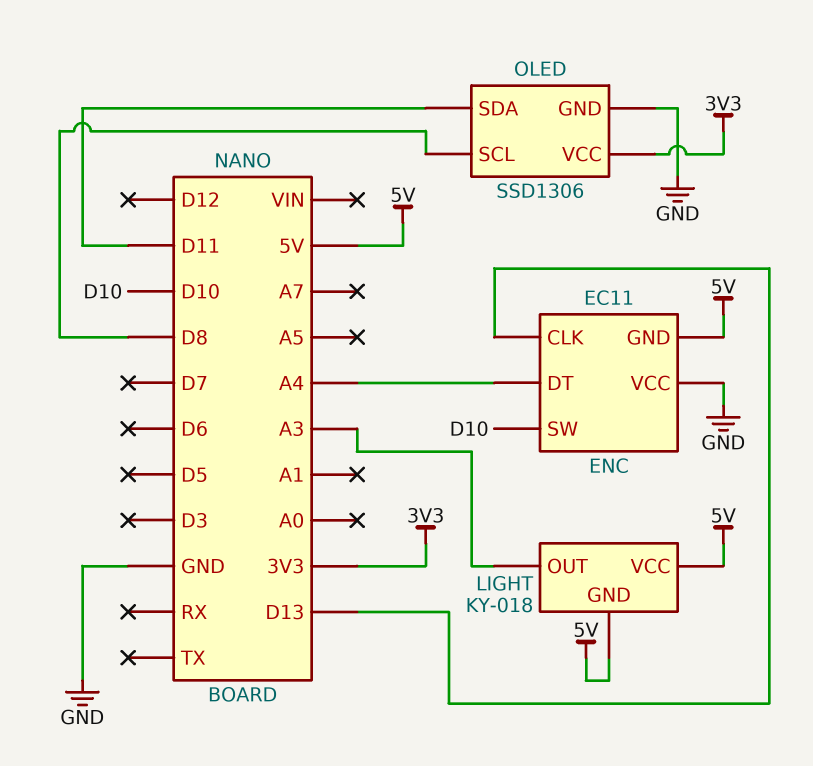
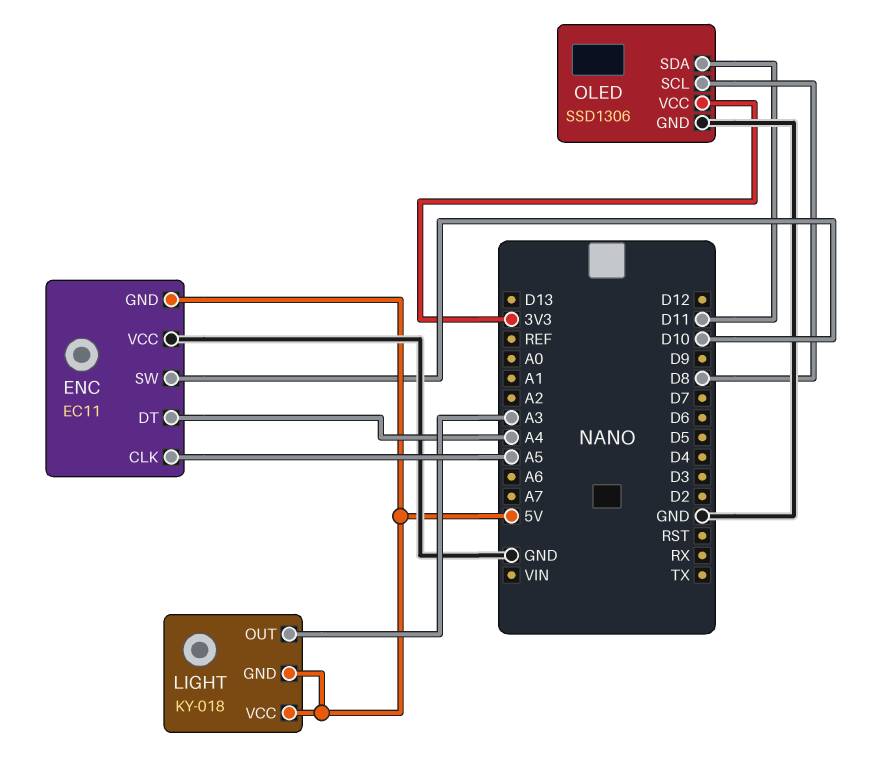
ENC pin CLK: D13 -> A5

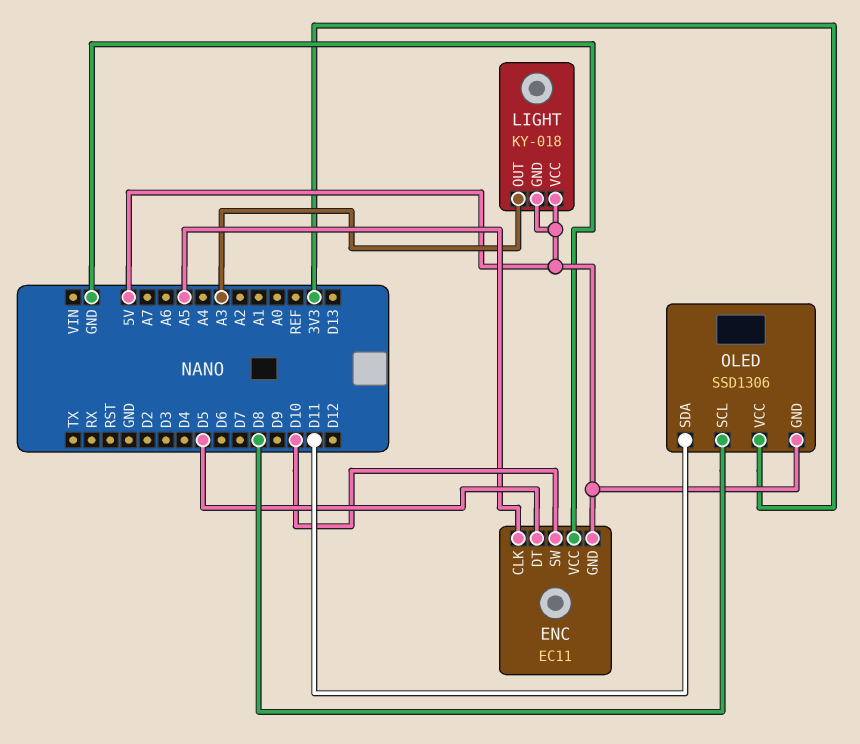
ENC pin DT: A4 -> D5
OLED pin GND: GND -> 5V

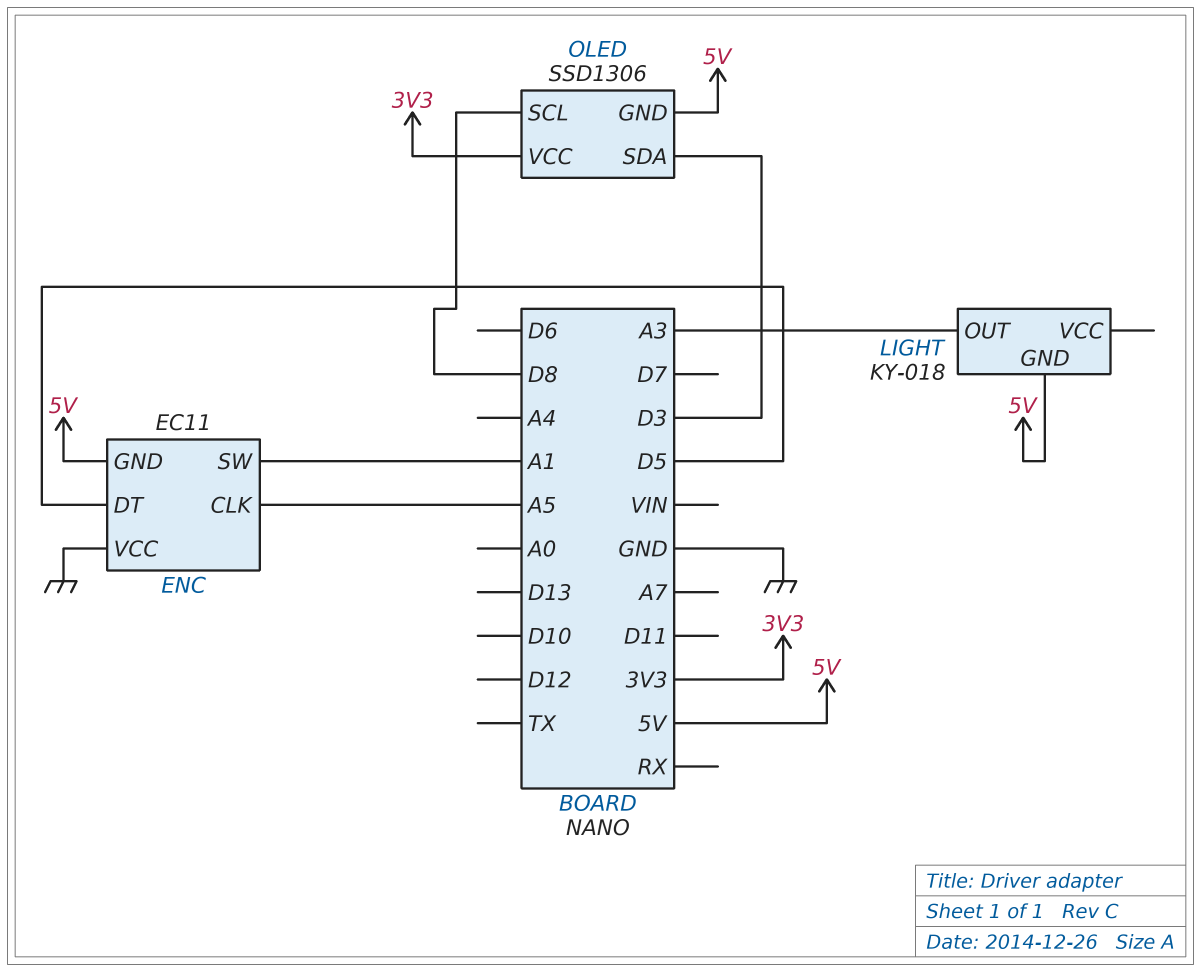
ENC pin SW: D10 -> A1
LIGHT pin VCC: 5V -> none
OLED pin SDA: D11 -> D3

